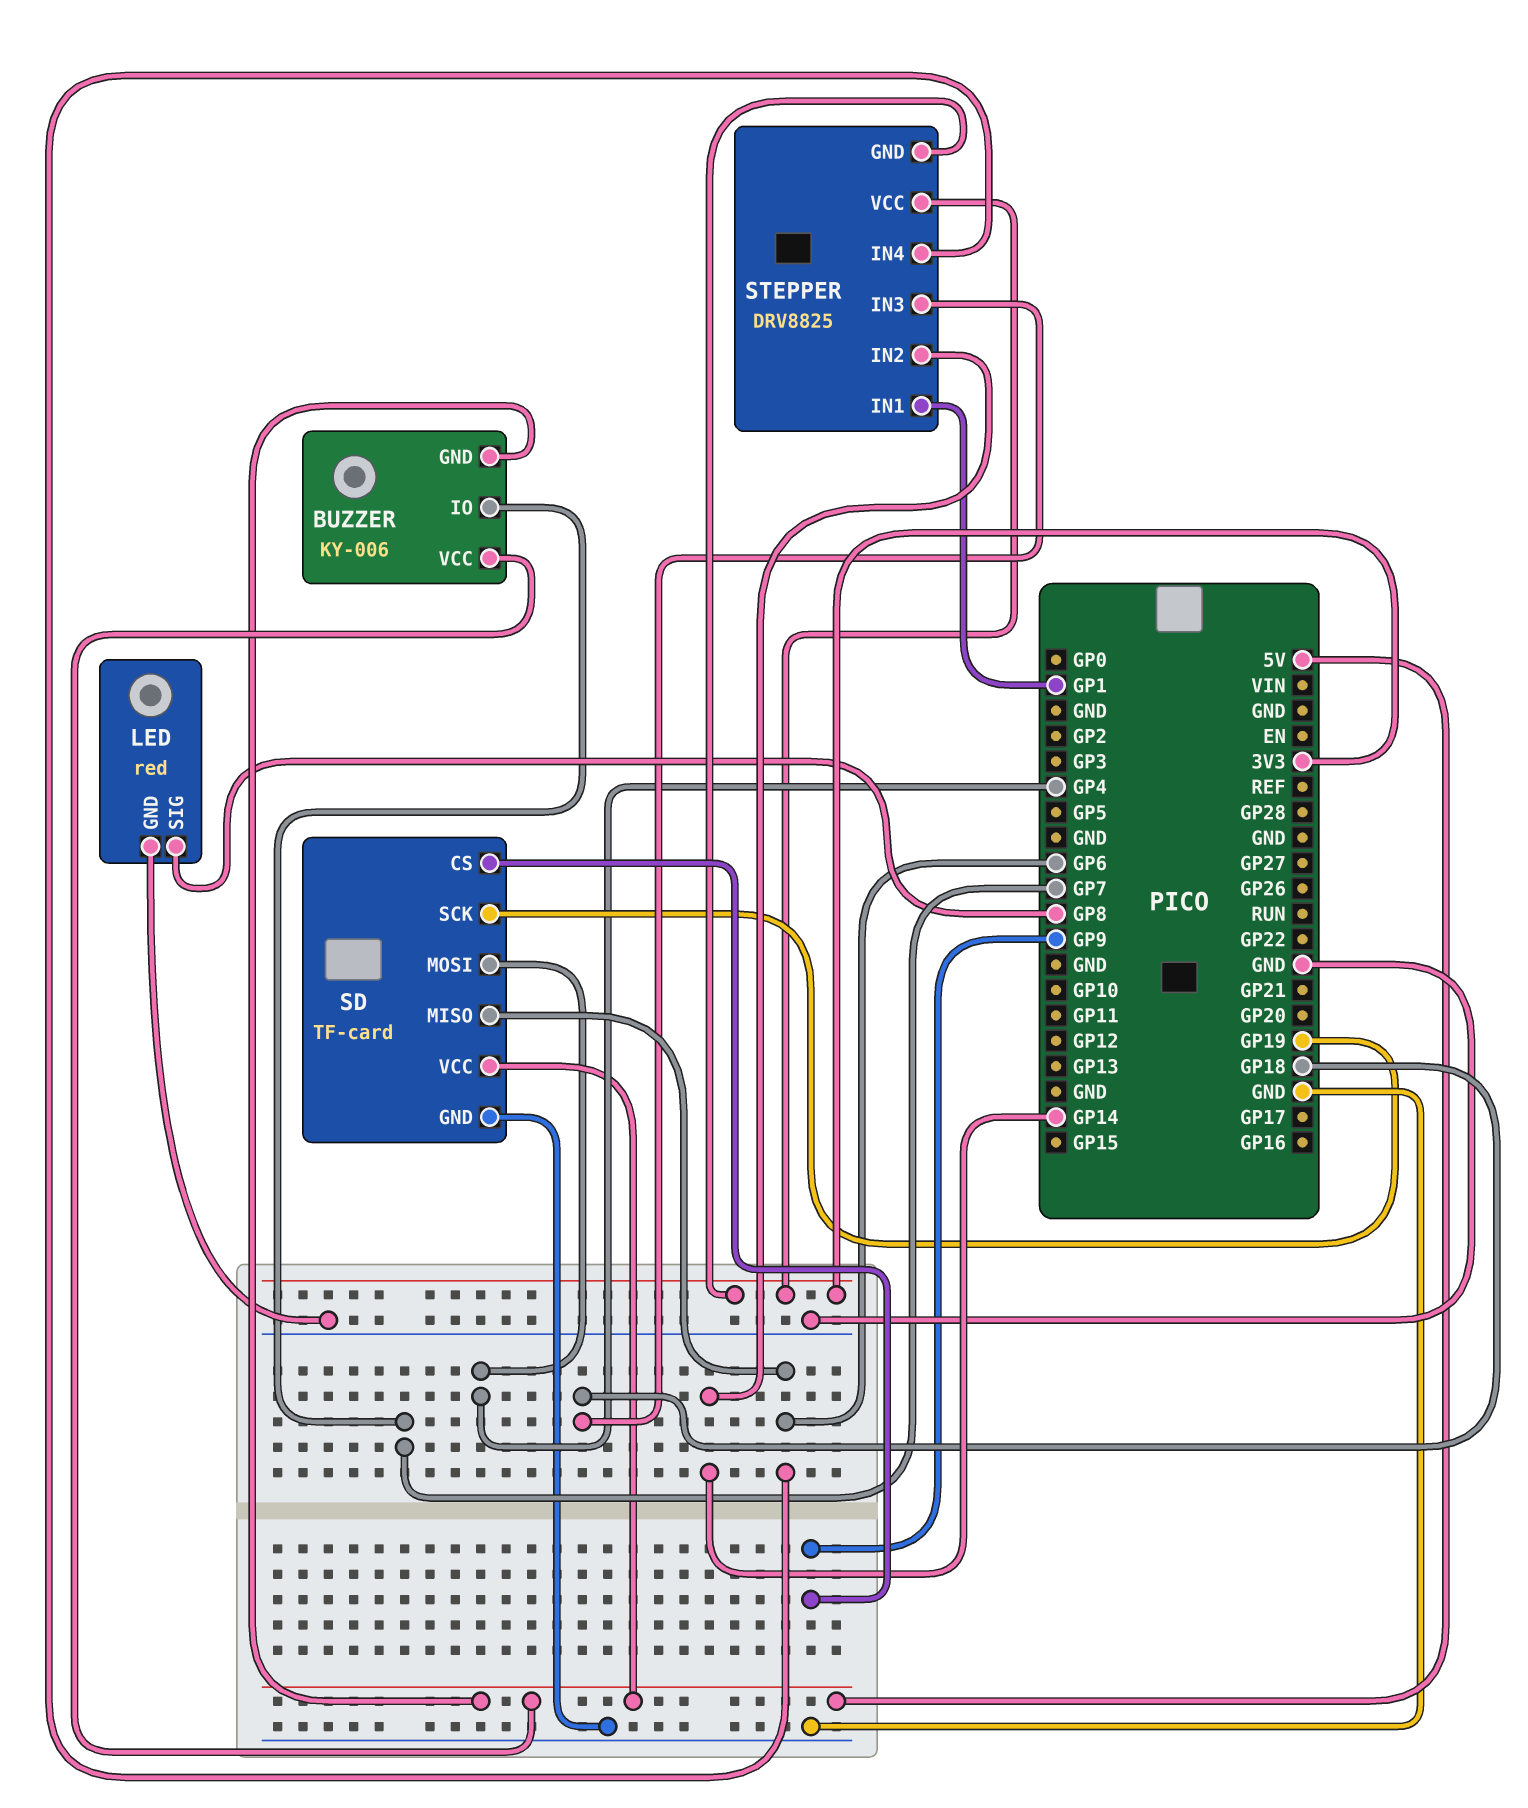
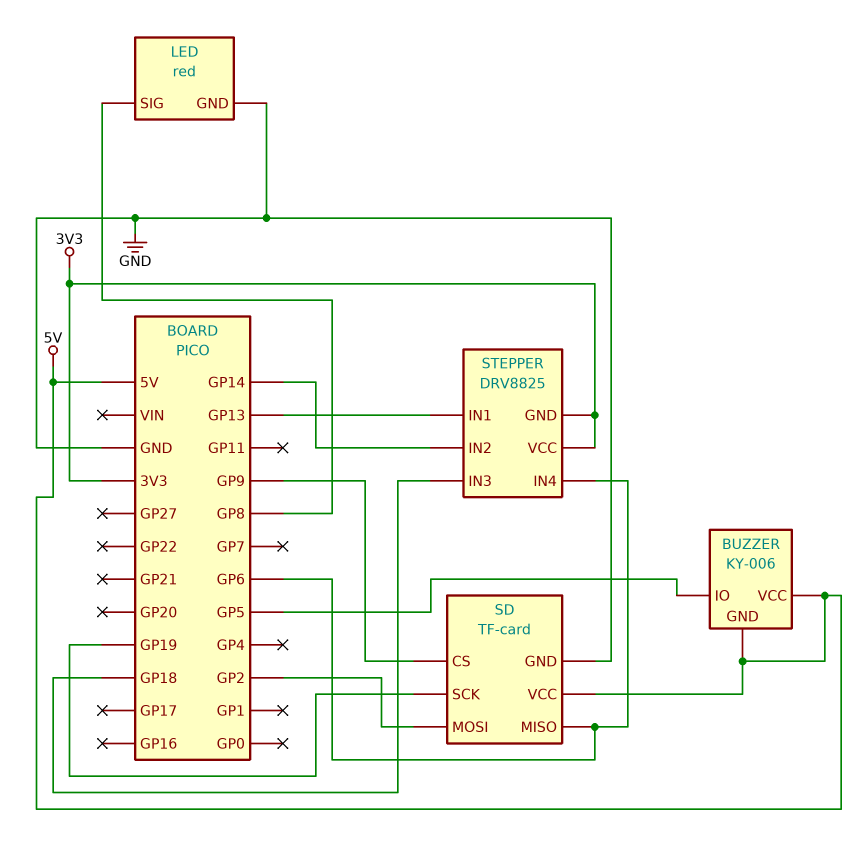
BUZZER pin IO: GP7 -> GP5
SD pin MOSI: GP4 -> GP2
STEPPER pin IN1: GP1 -> GP13

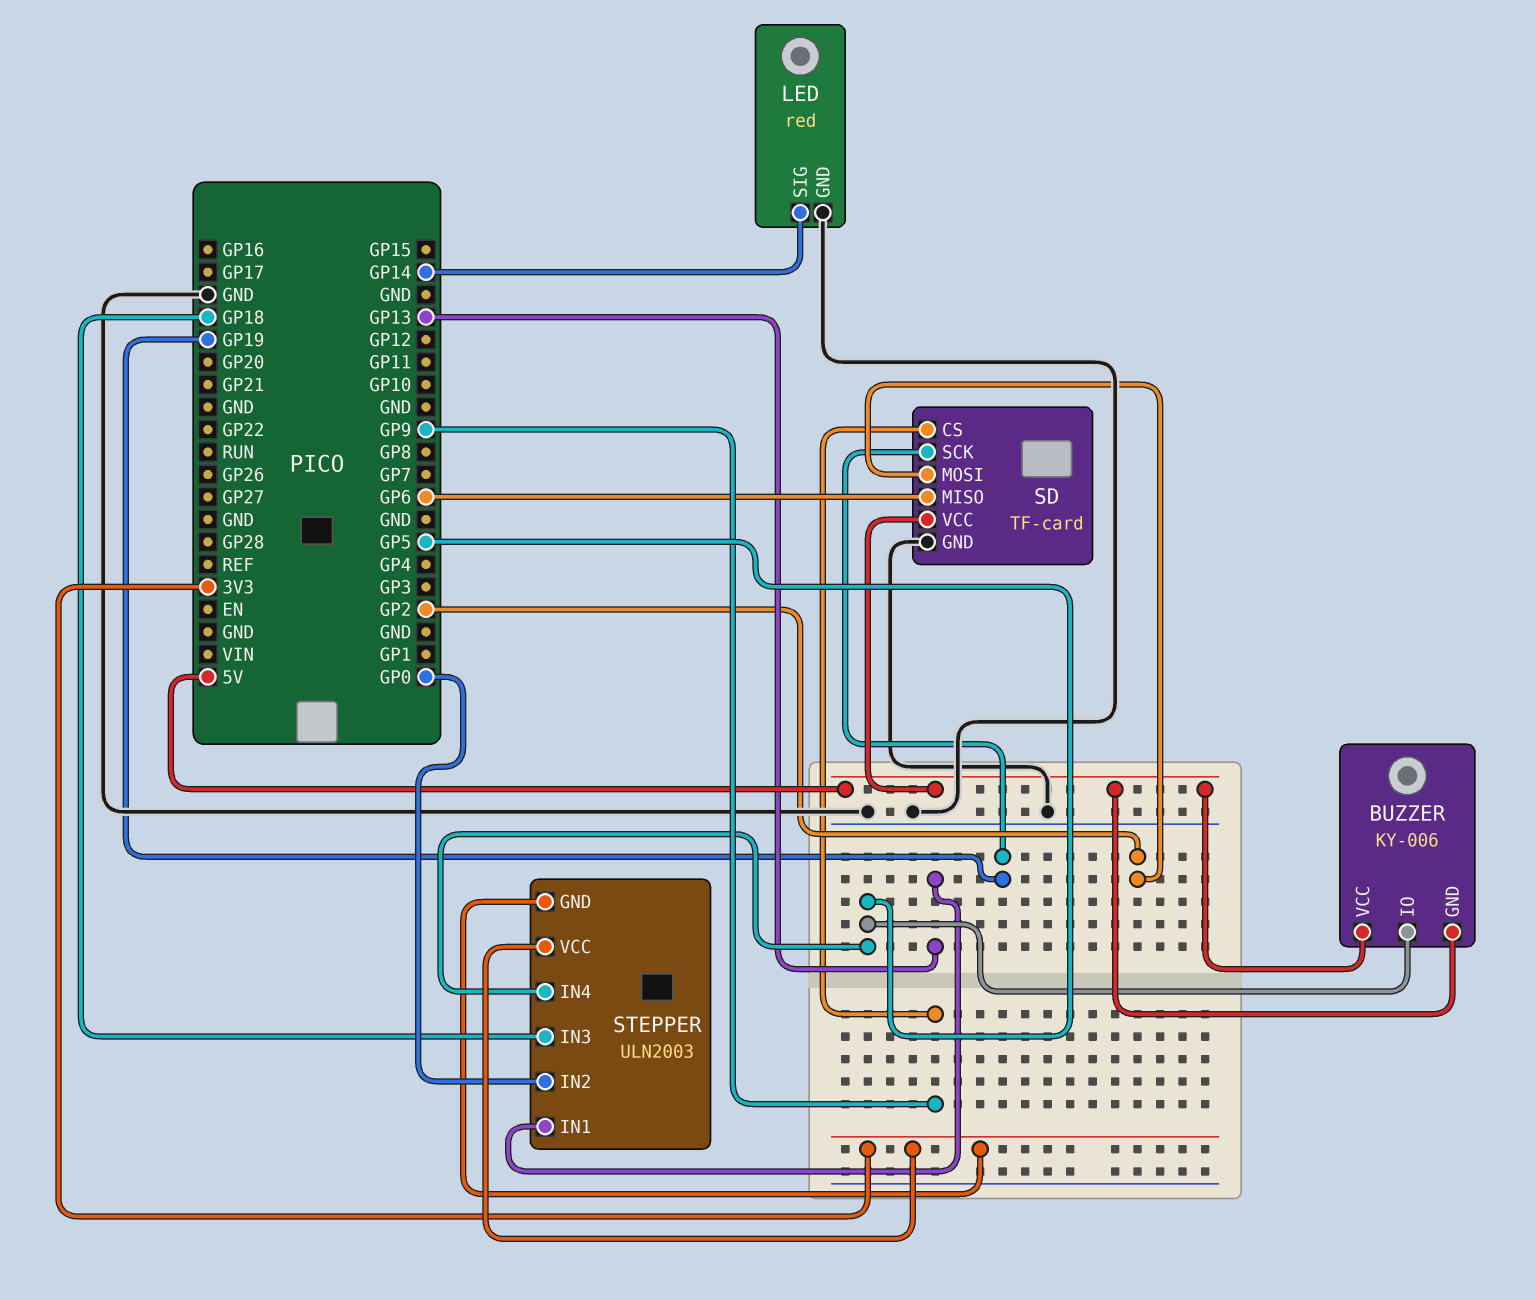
LED pin SIG: GP8 -> GP14
STEPPER: DRV8825 -> ULN2003
STEPPER pin IN2: GP14 -> GP0
STEPPER pin IN4: GP6 -> GP5

